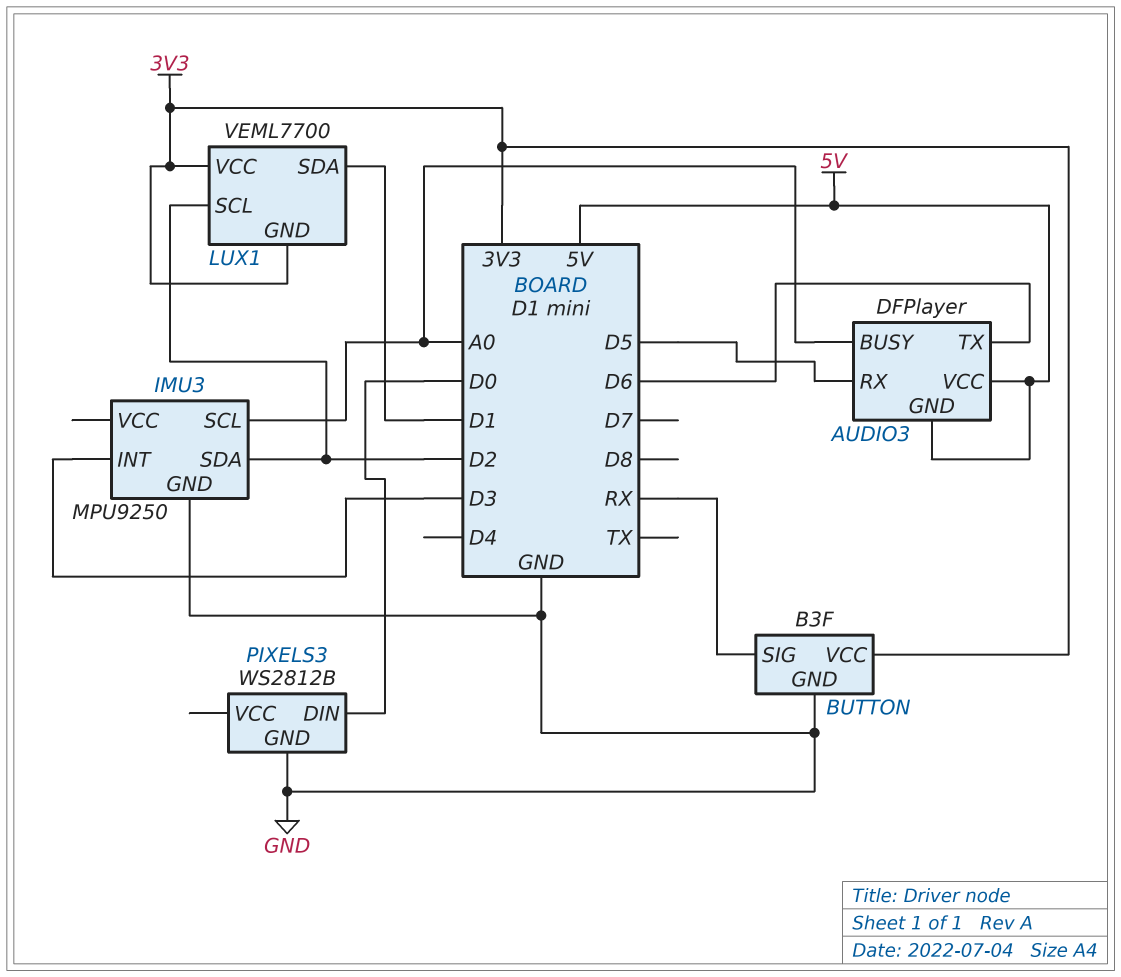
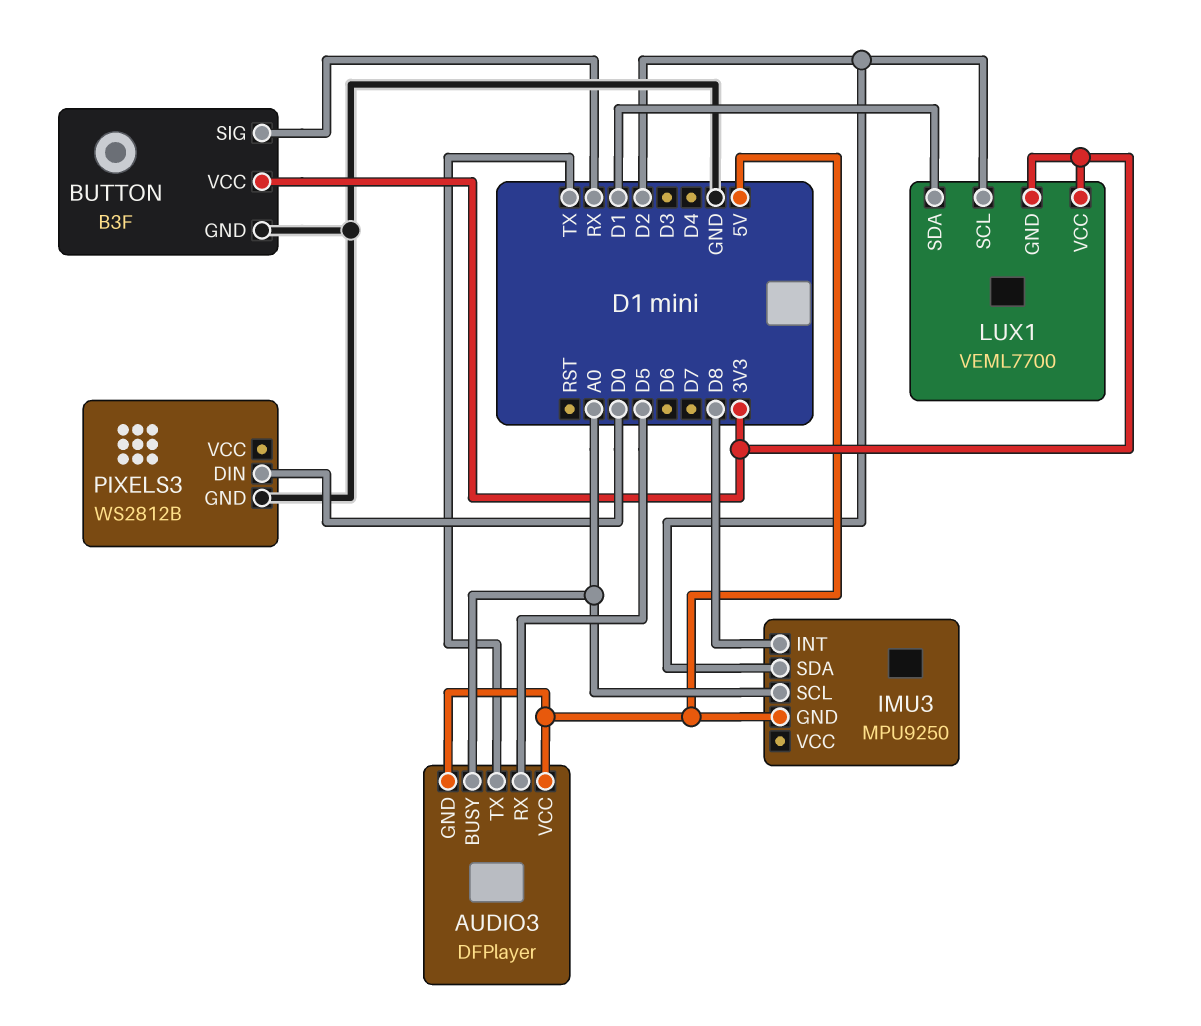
AUDIO3 pin TX: D6 -> TX
IMU3 pin GND: GND -> 5V
IMU3 pin INT: D3 -> D8

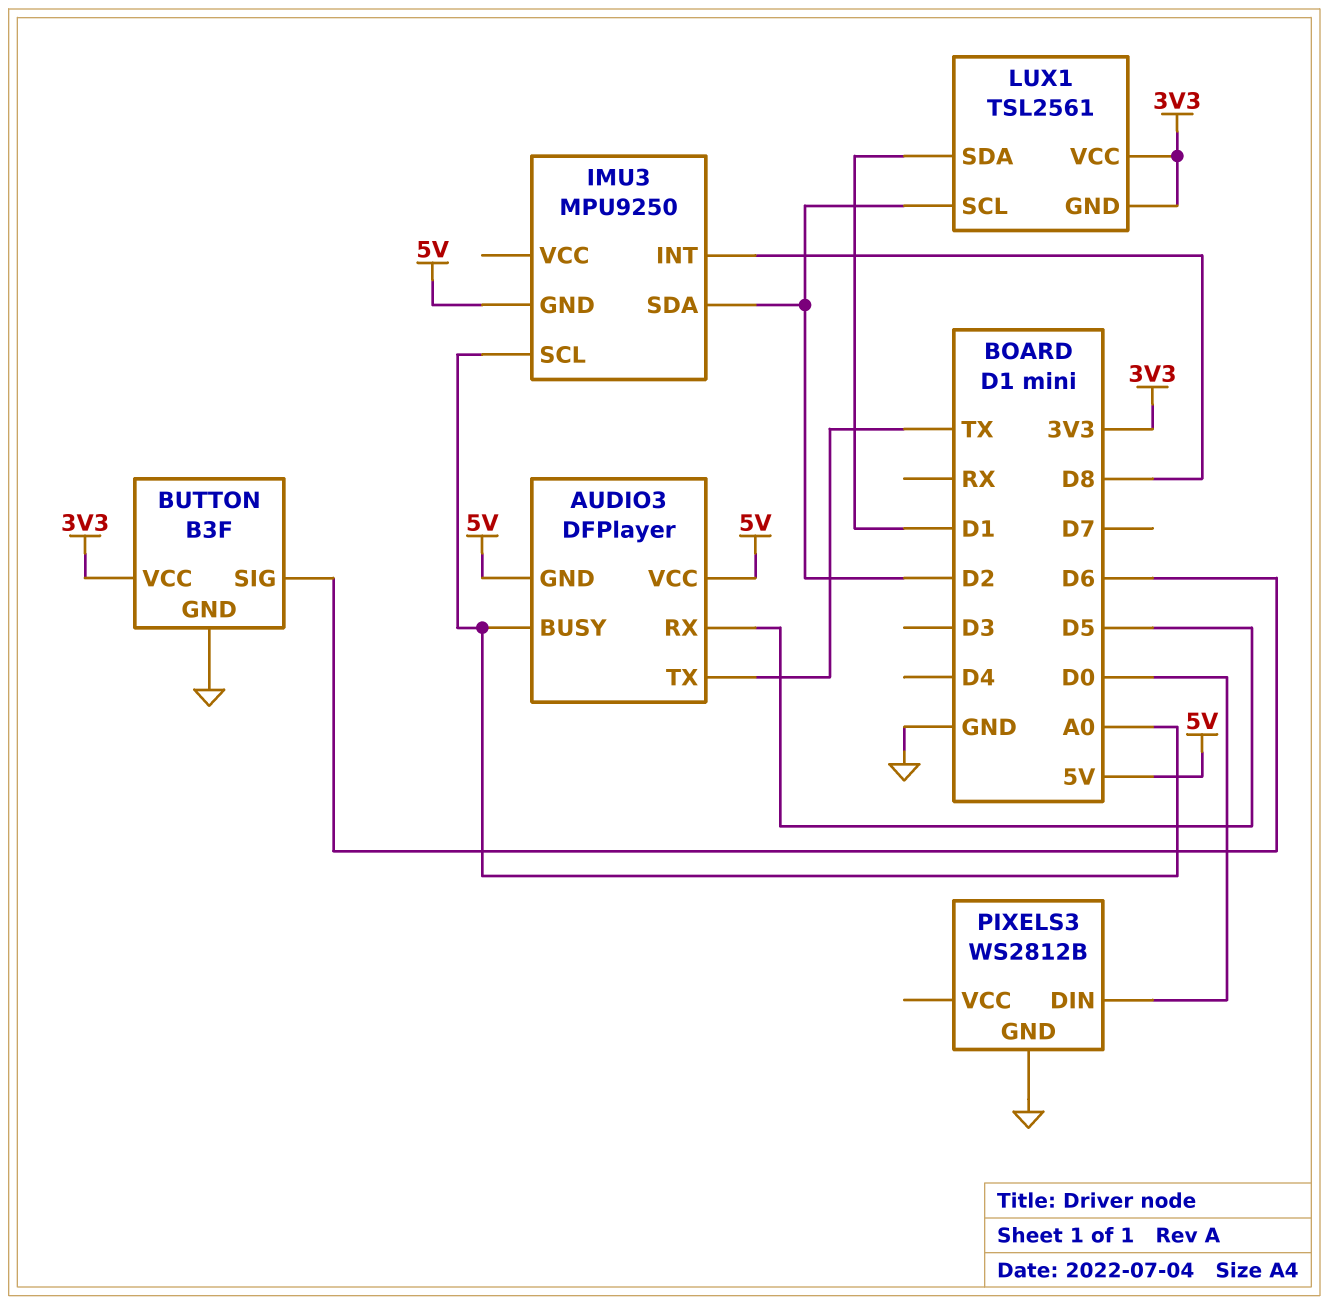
BUTTON pin SIG: RX -> D6
LUX1: VEML7700 -> TSL2561

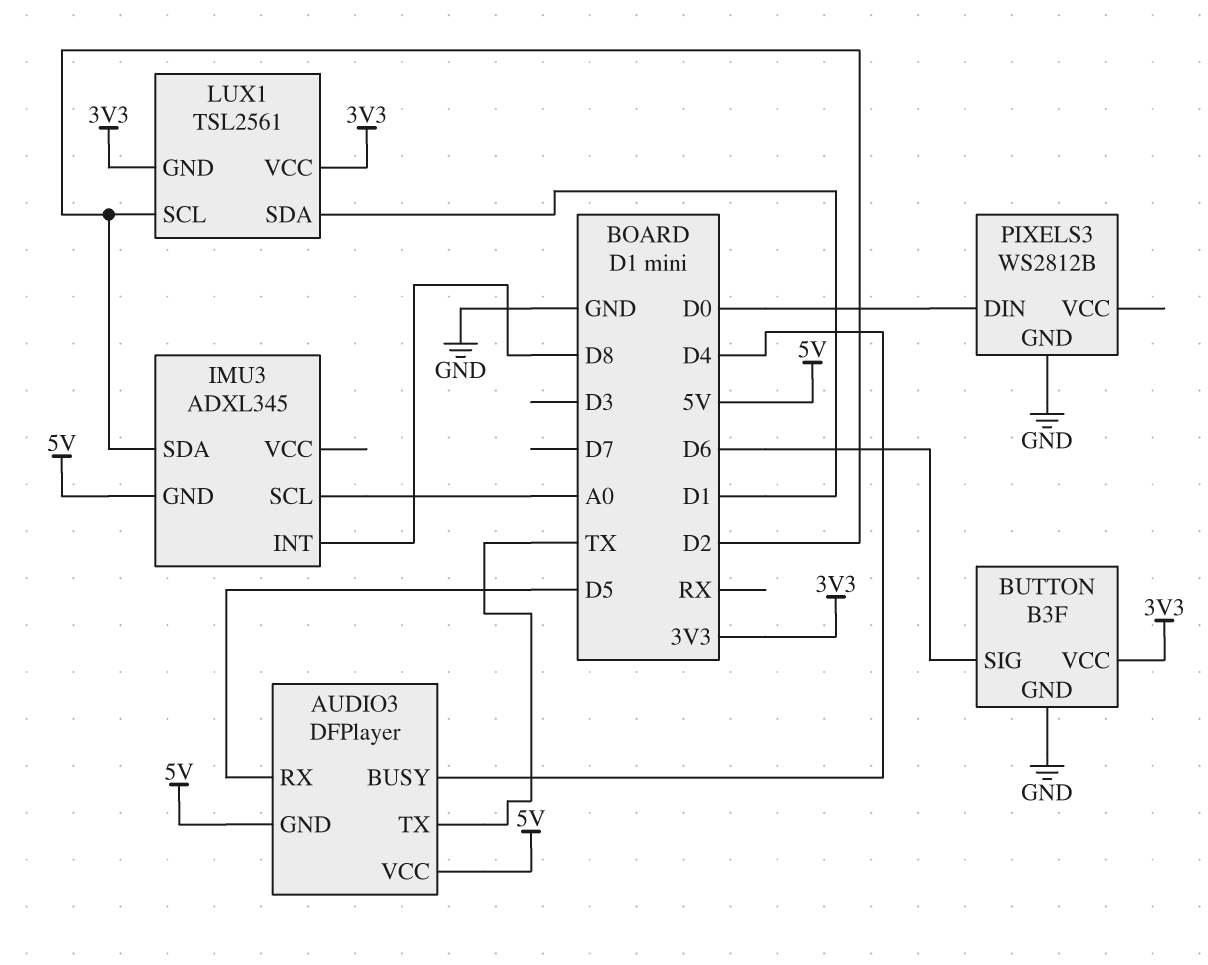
AUDIO3 pin BUSY: A0 -> D4
IMU3: MPU9250 -> ADXL345

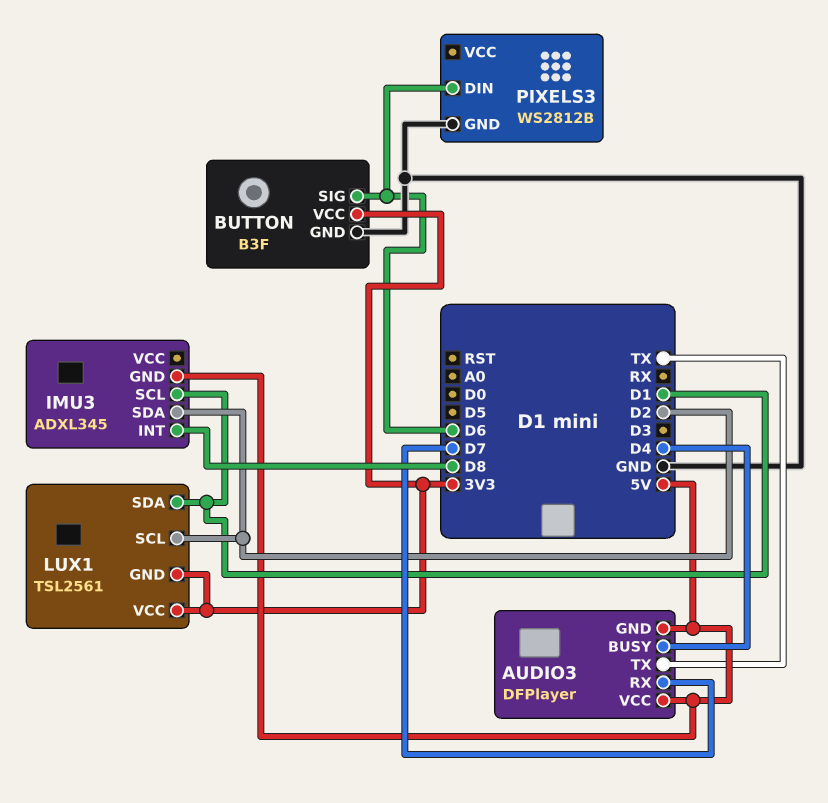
AUDIO3 pin RX: D5 -> D7
IMU3 pin SCL: A0 -> D1
PIXELS3 pin DIN: D0 -> D6

